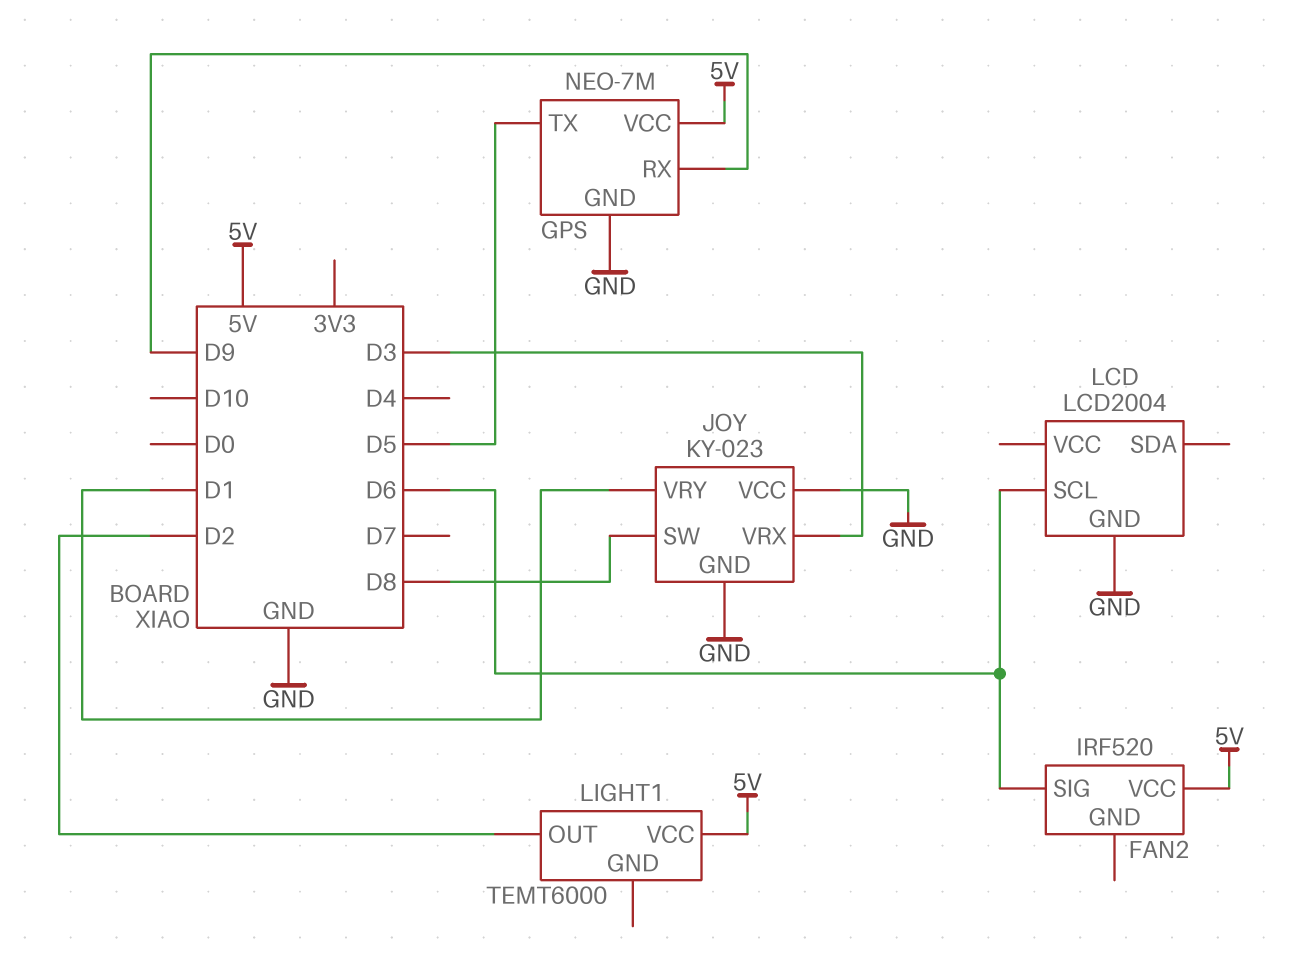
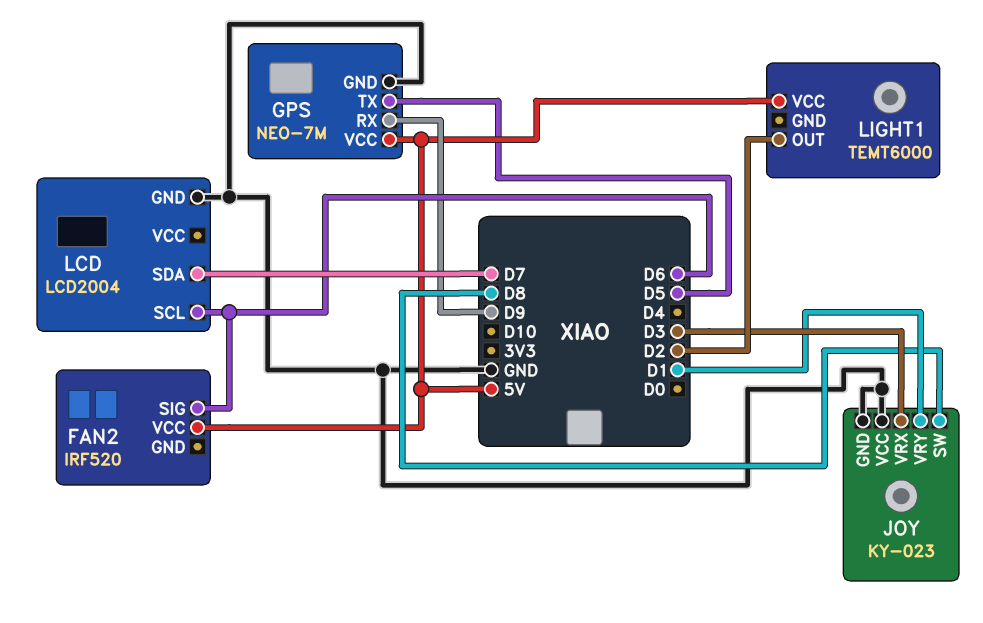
LCD pin SDA: none -> D7

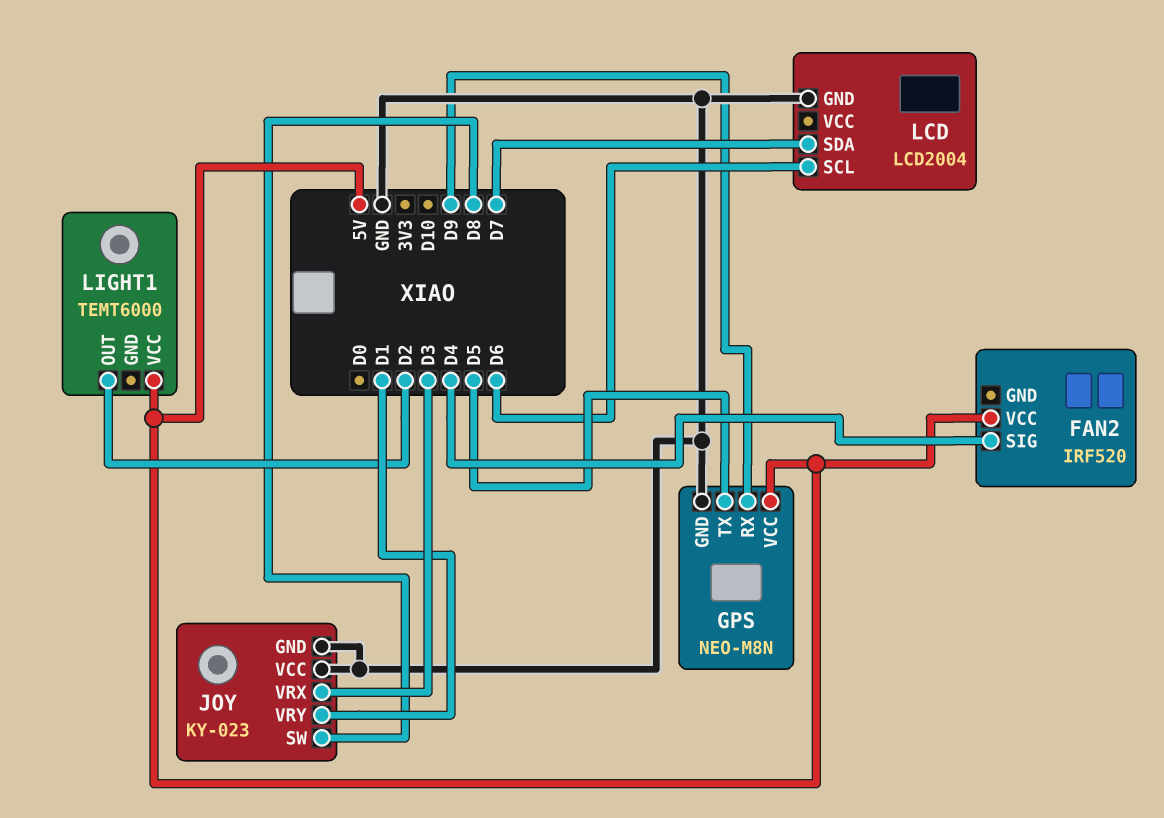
FAN2 pin SIG: D6 -> D4
GPS: NEO-7M -> NEO-M8N

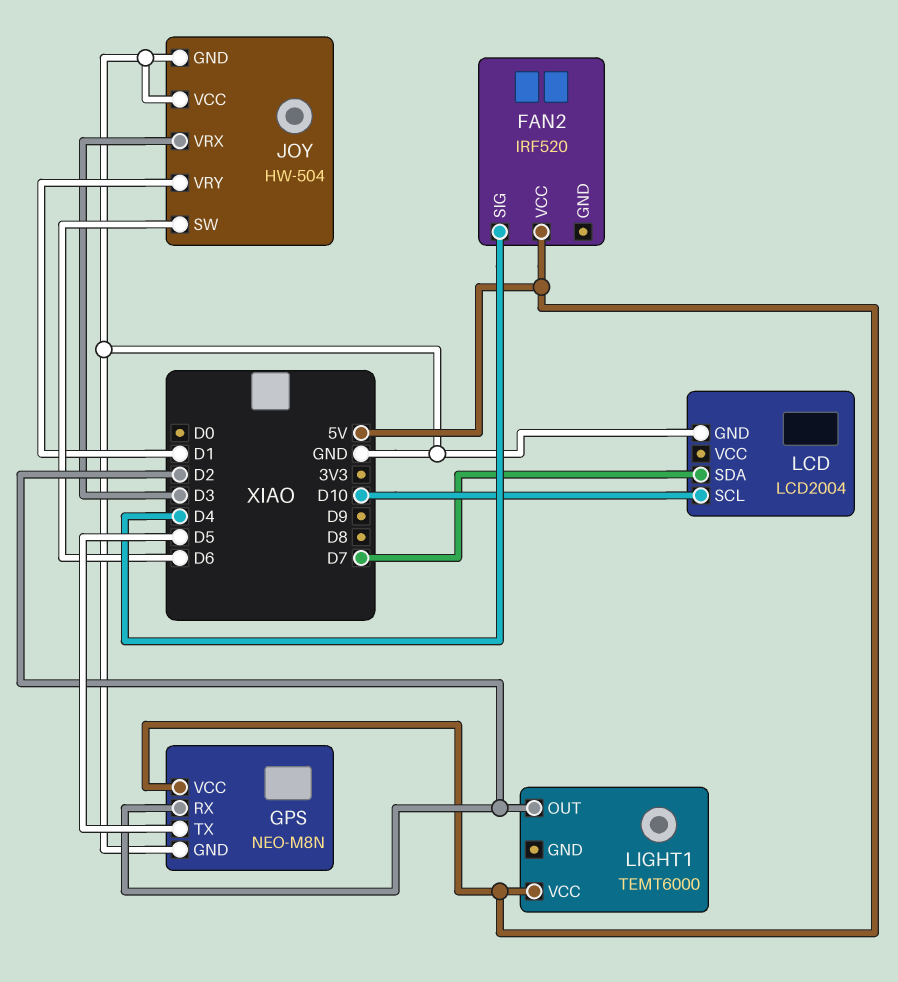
GPS pin RX: D9 -> D2
JOY: KY-023 -> HW-504
JOY pin SW: D8 -> D6
LCD pin SCL: D6 -> D10

